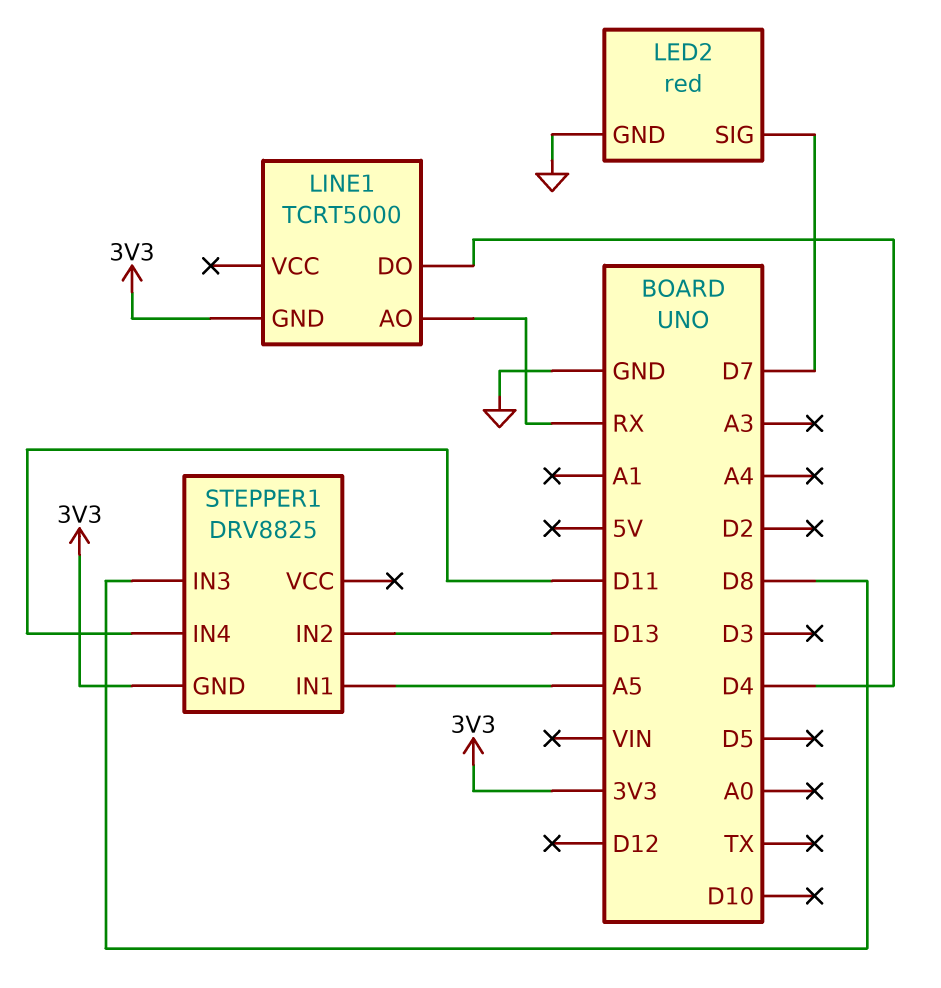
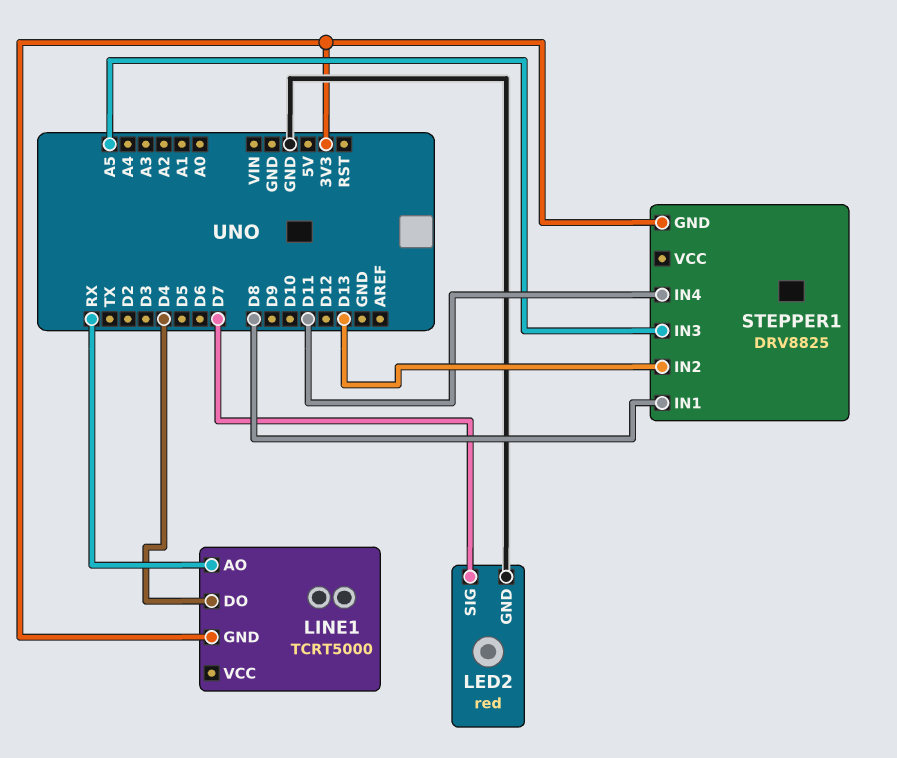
STEPPER1 pin IN1: A5 -> D8
STEPPER1 pin IN3: D8 -> A5

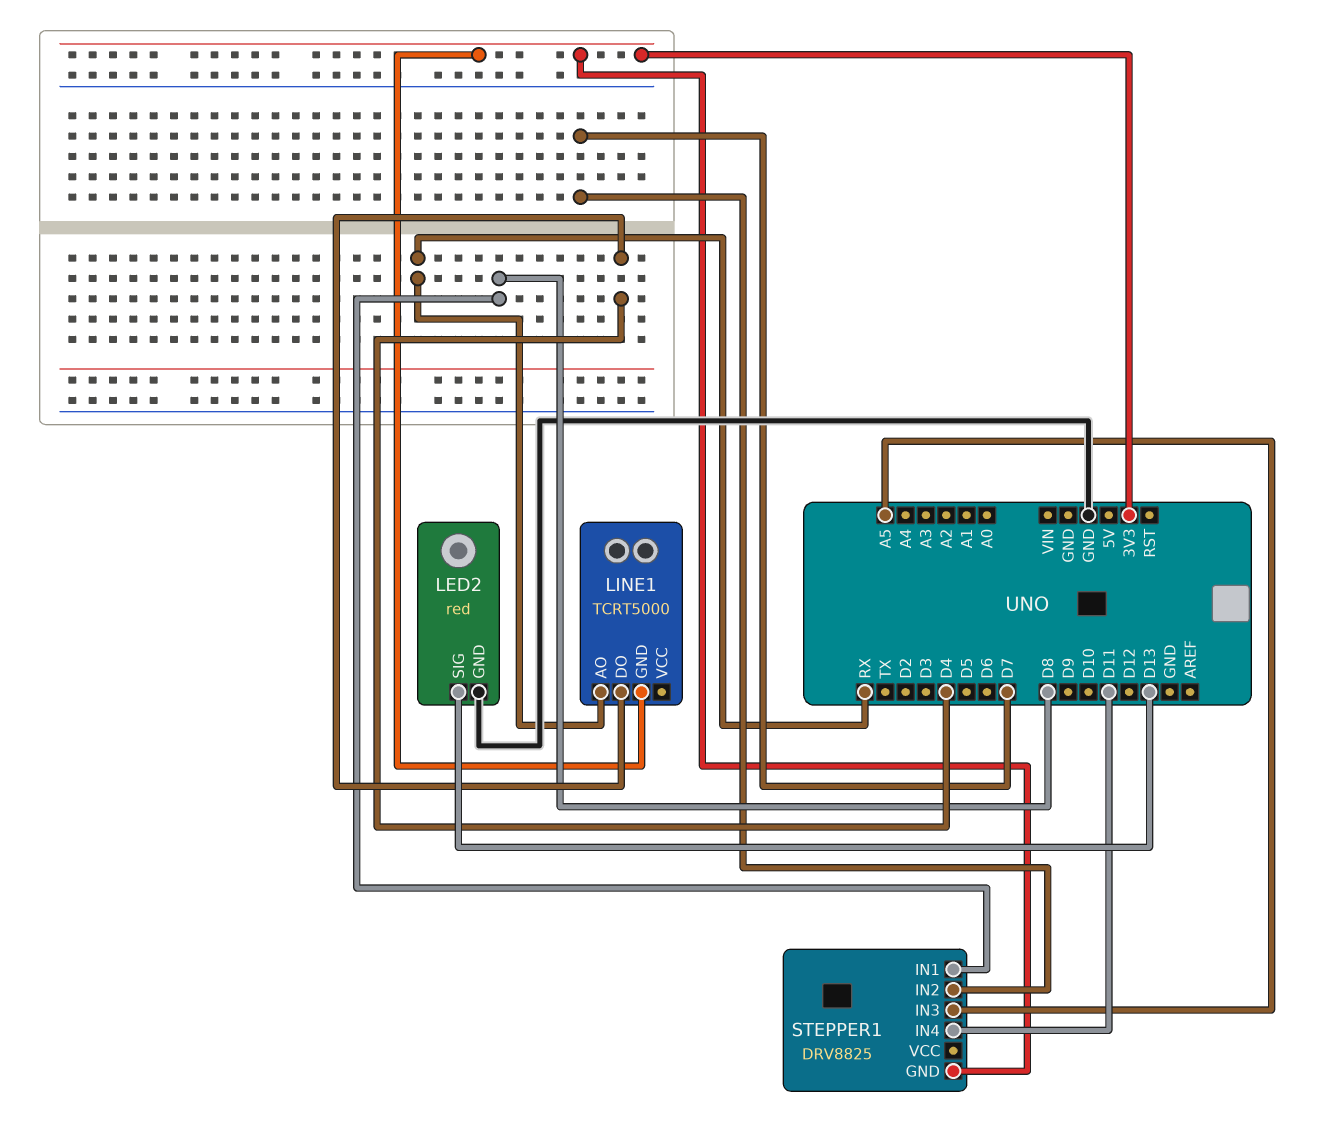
LED2 pin SIG: D7 -> D13
STEPPER1 pin IN2: D13 -> D7

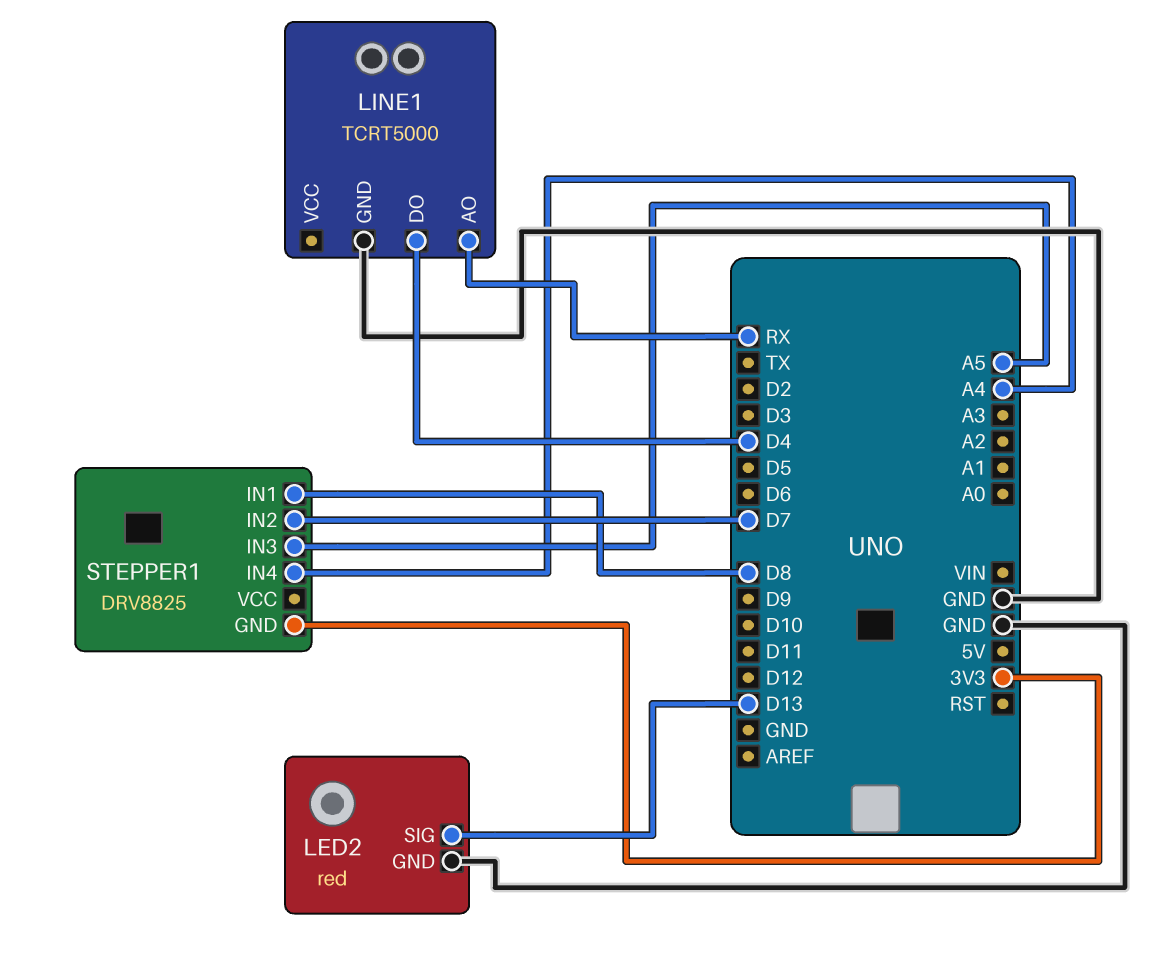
LINE1 pin GND: 3V3 -> GND
STEPPER1 pin IN4: D11 -> A4

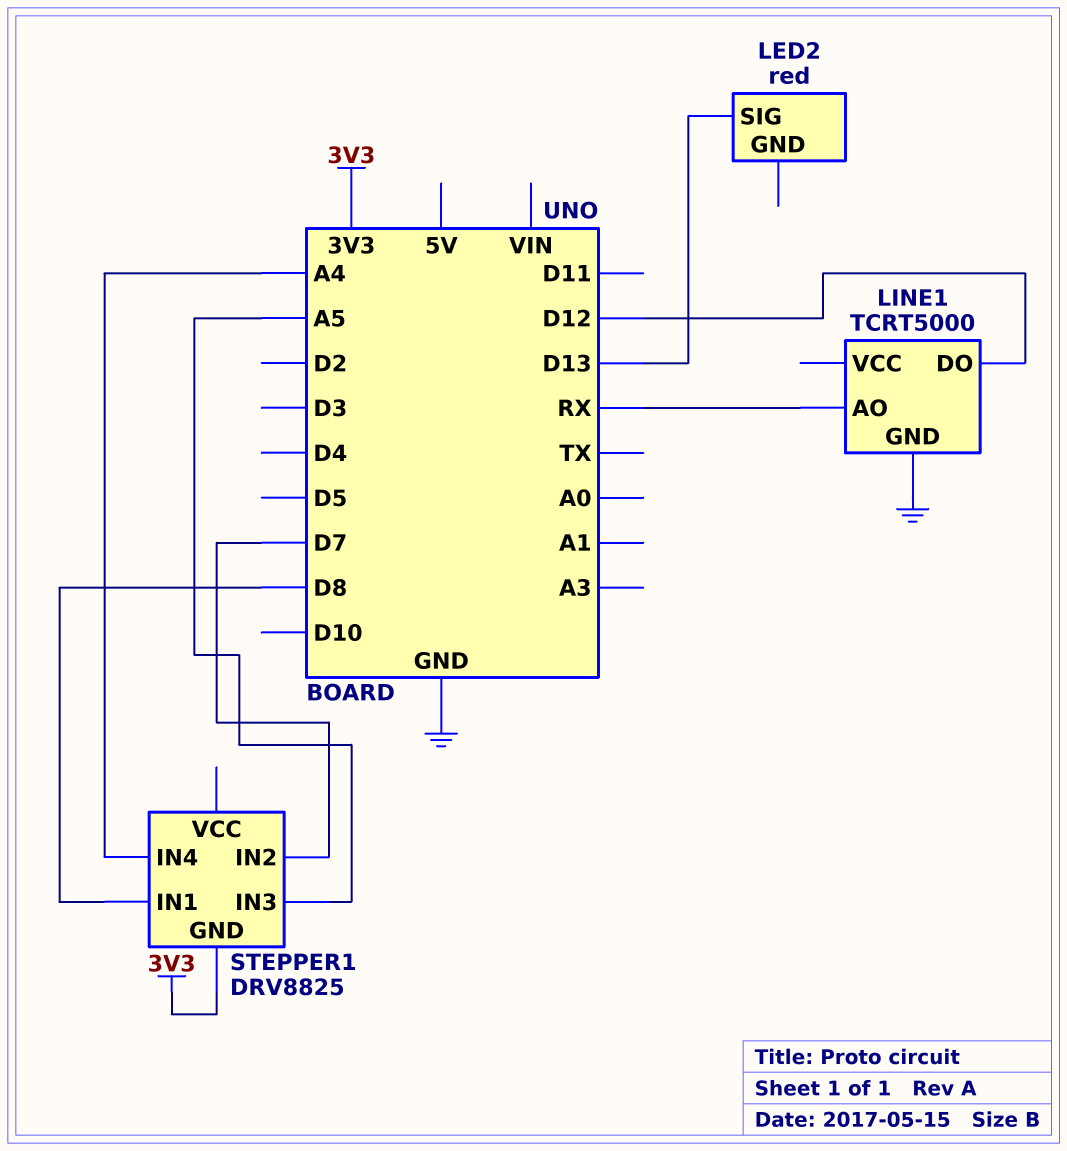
LED2 pin GND: GND -> none
LINE1 pin DO: D4 -> D12

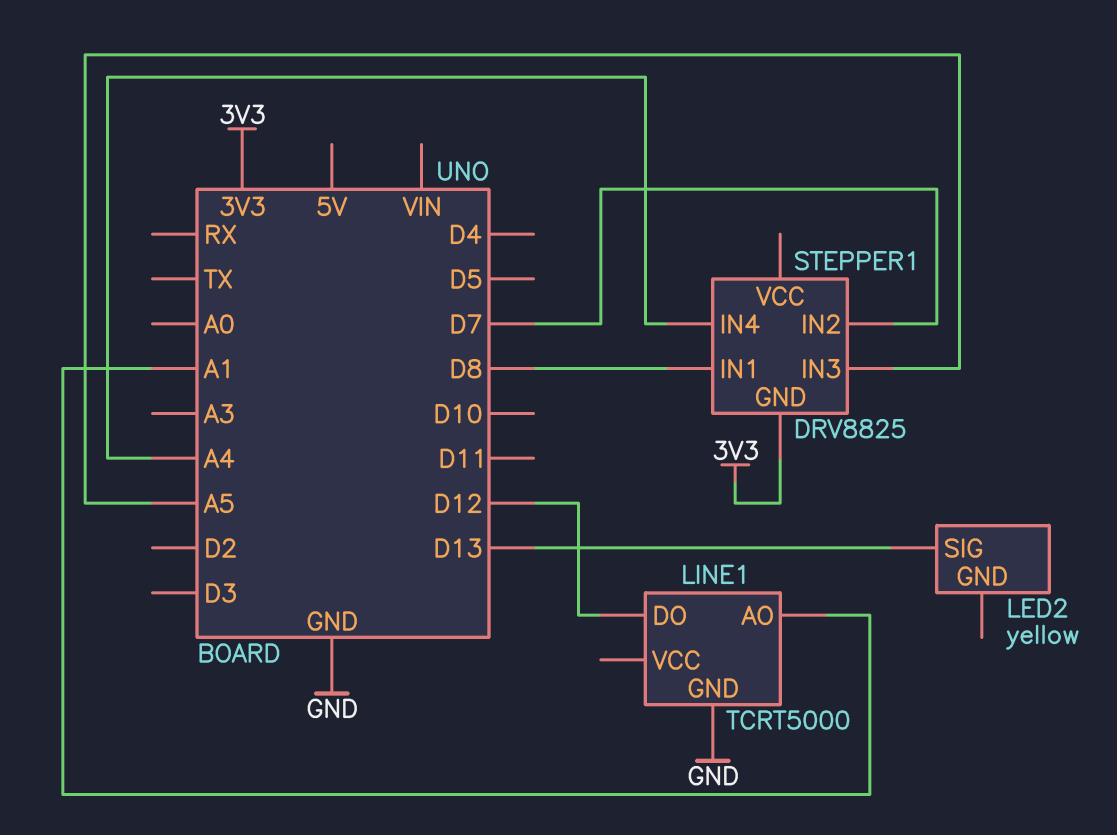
LED2: red -> yellow
LINE1 pin AO: RX -> A1

